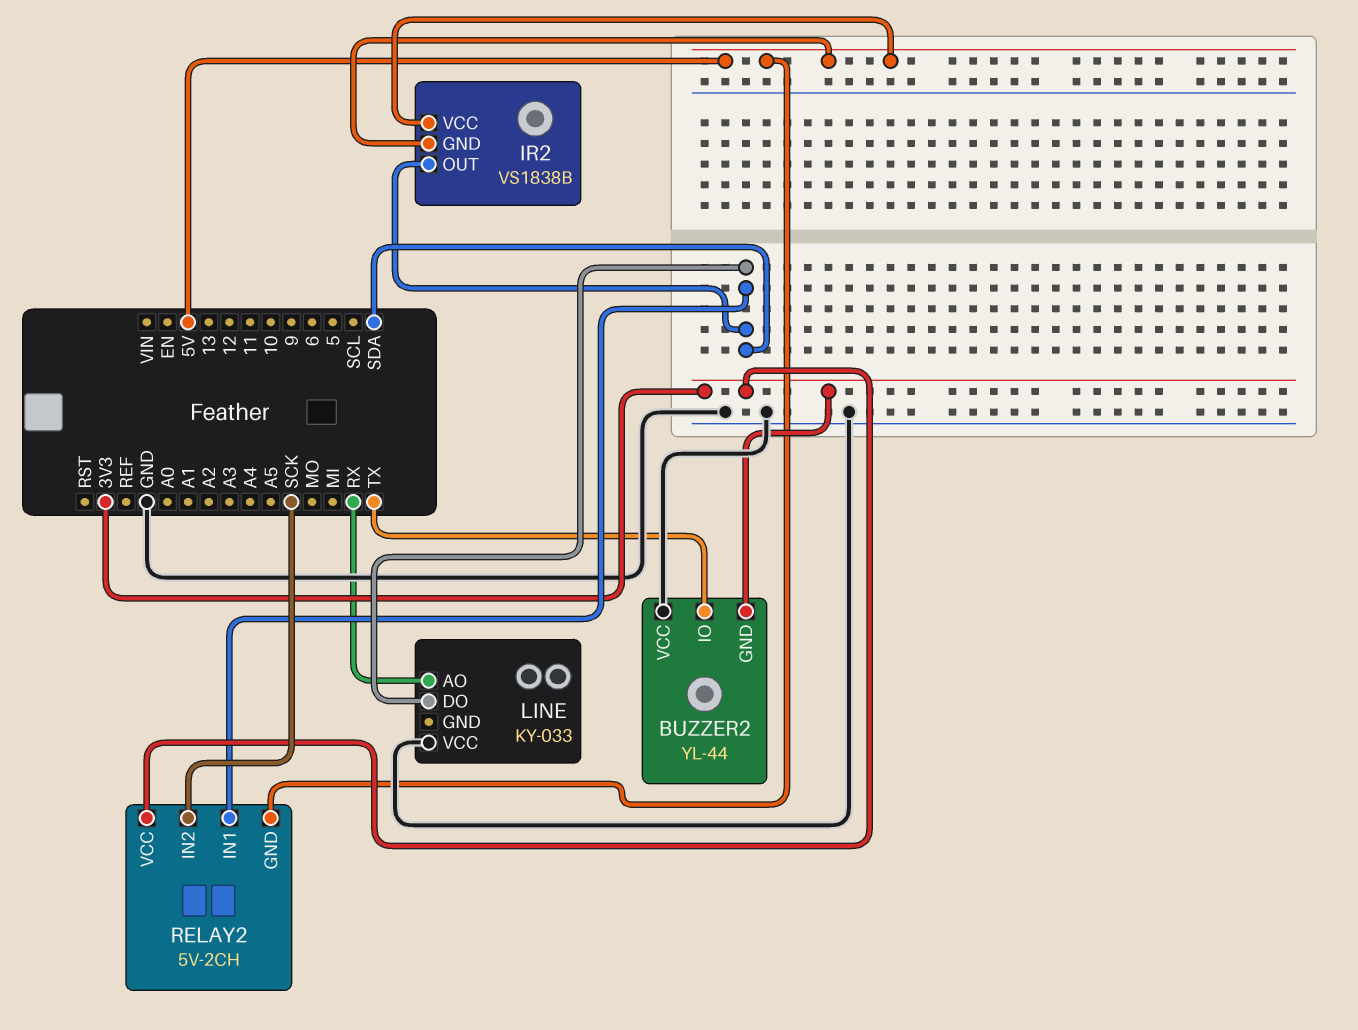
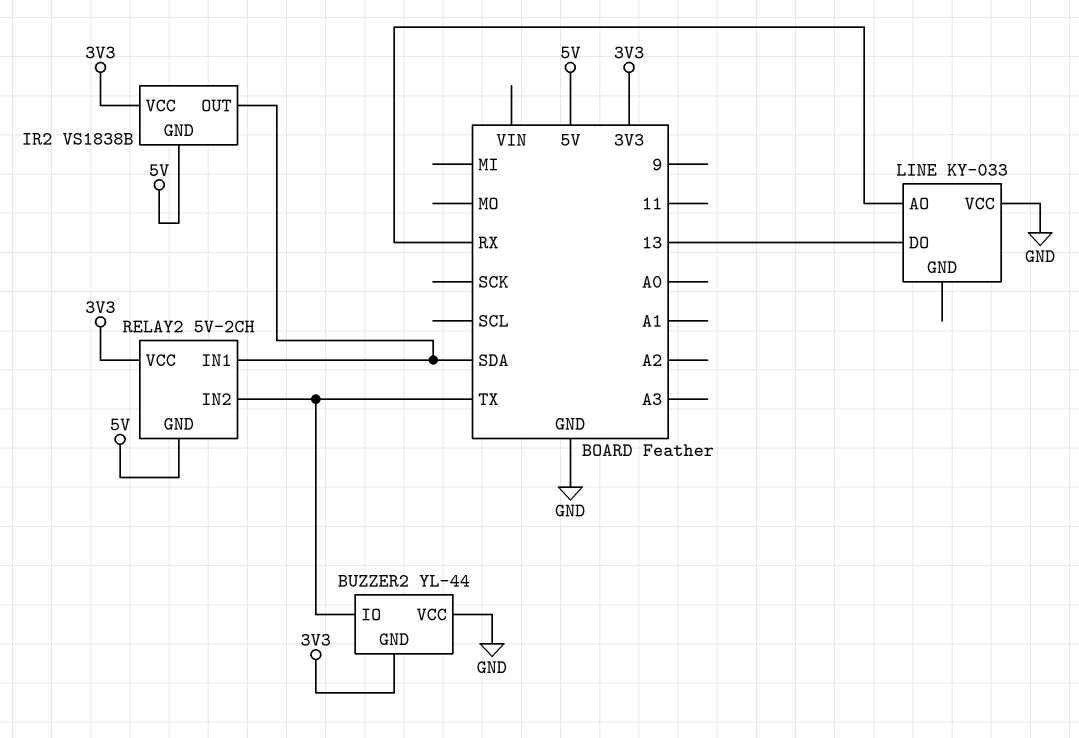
IR2 pin VCC: 5V -> 3V3
LINE pin DO: SDA -> 13
RELAY2 pin IN2: SCK -> TX

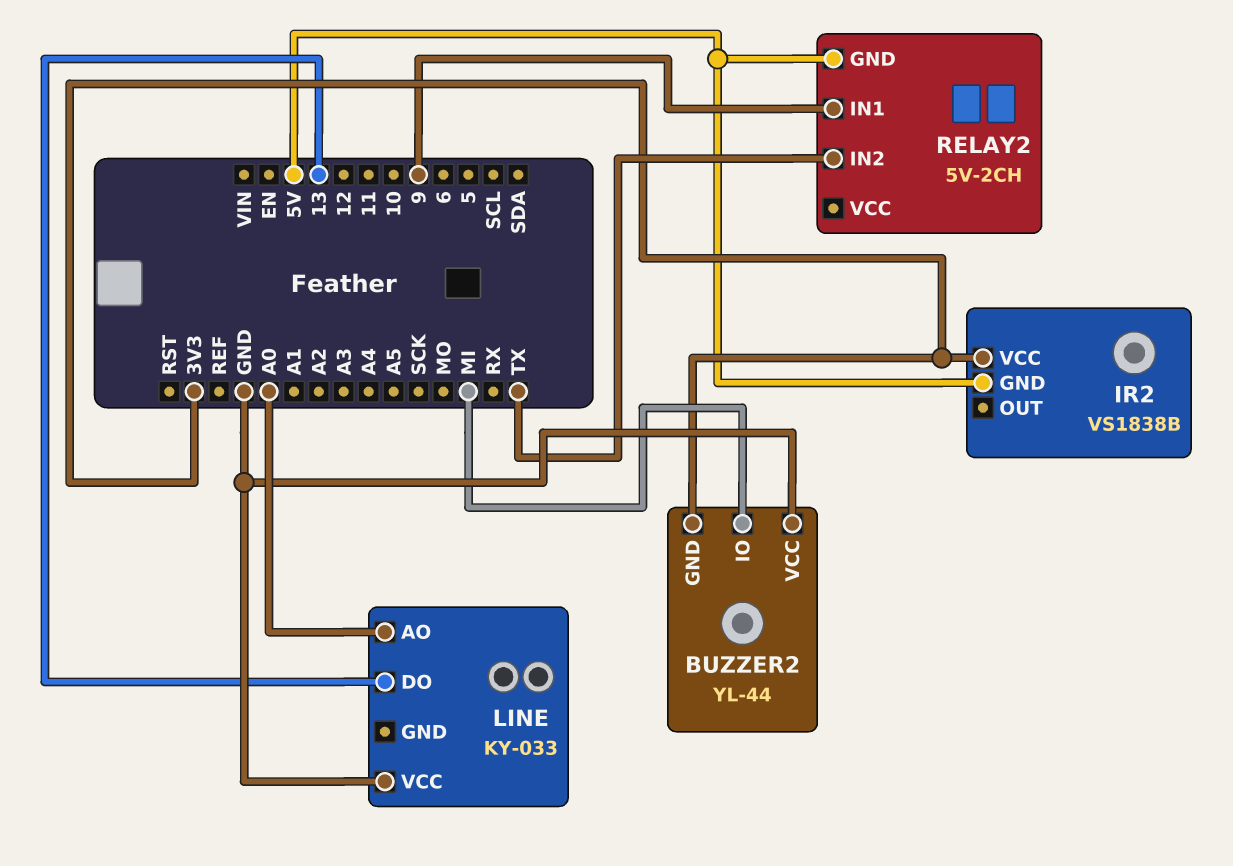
BUZZER2 pin IO: TX -> MI
IR2 pin OUT: SDA -> none
LINE pin AO: RX -> A0
RELAY2 pin IN1: SDA -> 9
RELAY2 pin VCC: 3V3 -> none

